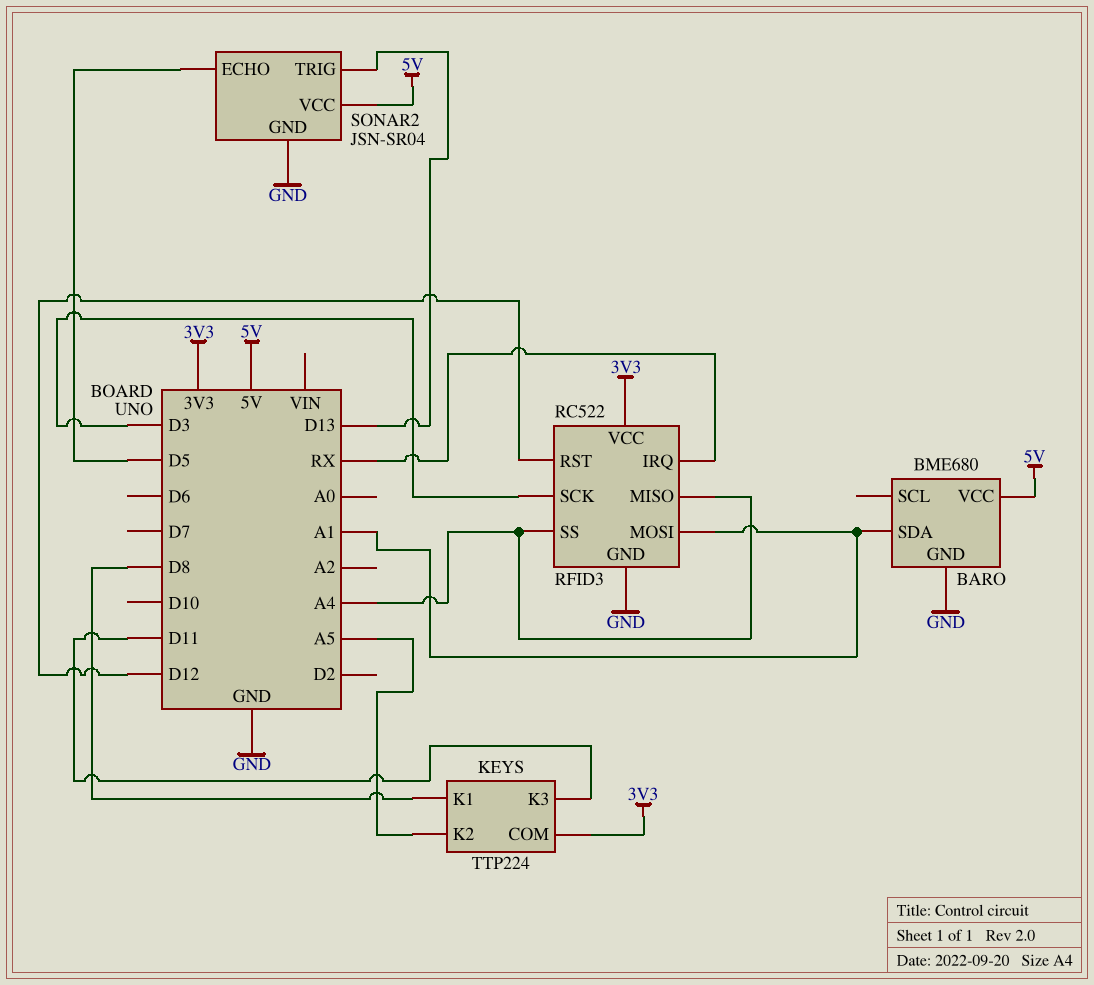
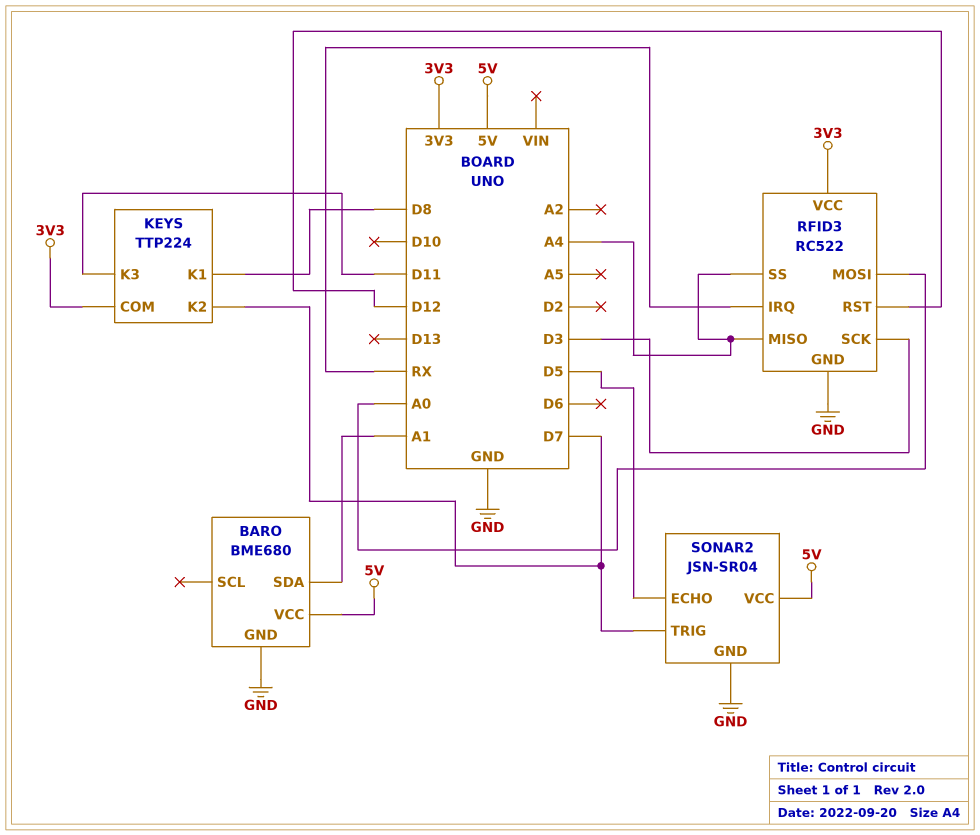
KEYS pin K2: A5 -> D7
RFID3 pin MOSI: A1 -> A0
SONAR2 pin TRIG: D13 -> D7

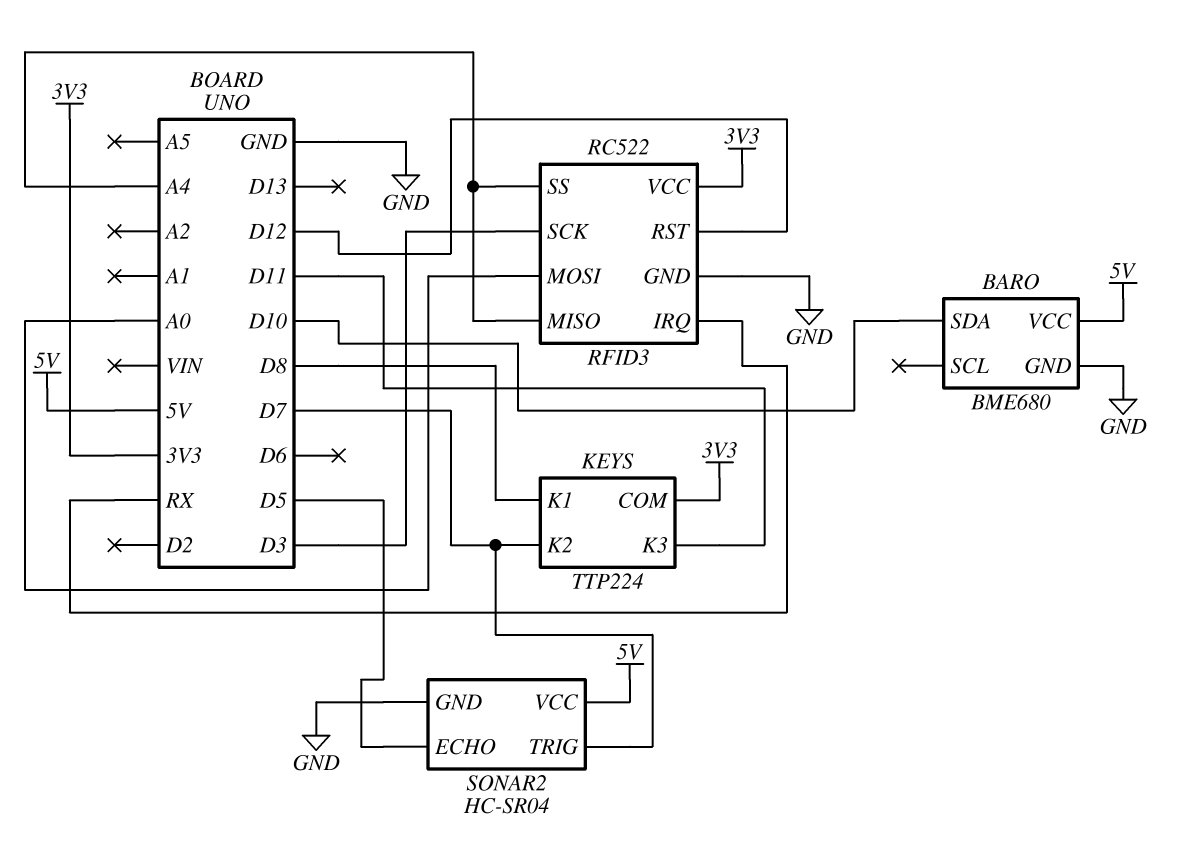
BARO pin SDA: A1 -> D10
SONAR2: JSN-SR04 -> HC-SR04

